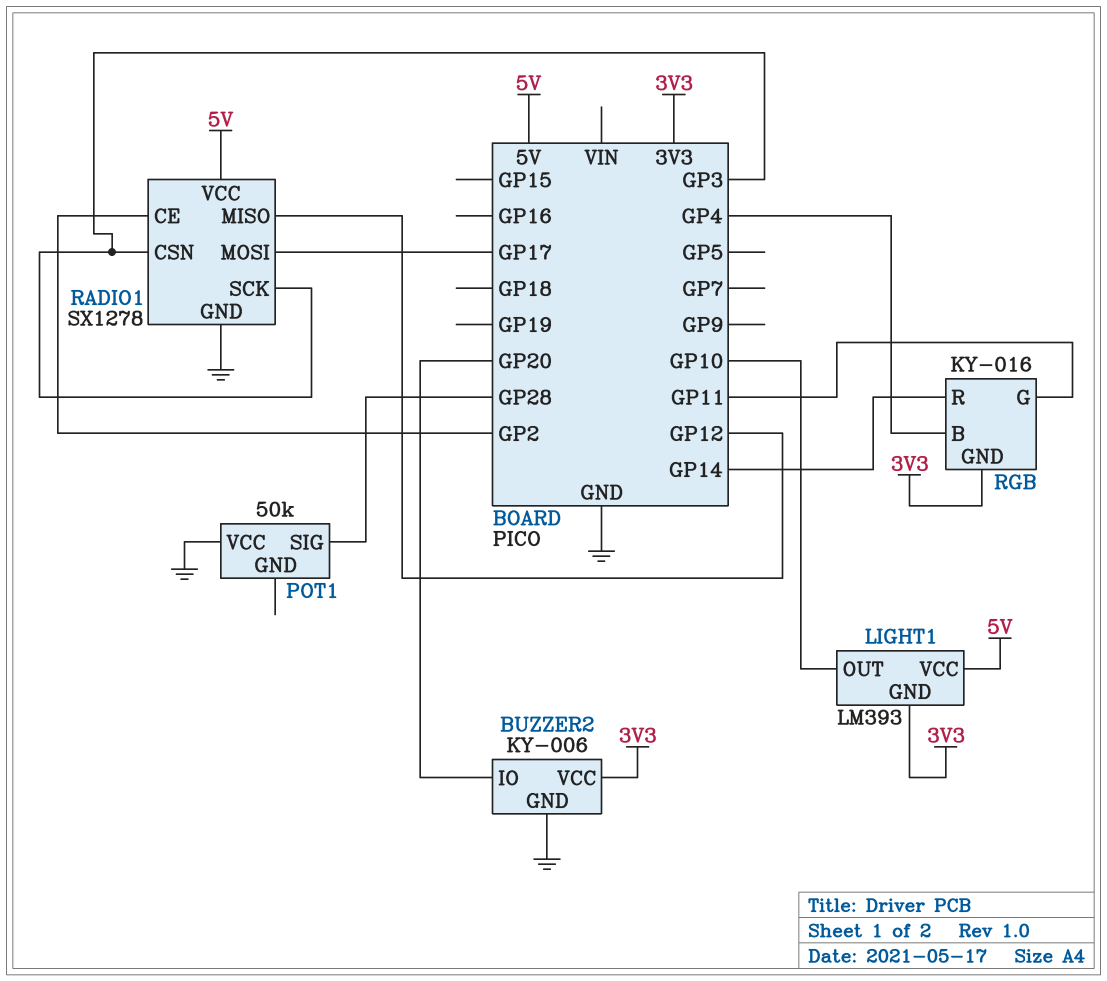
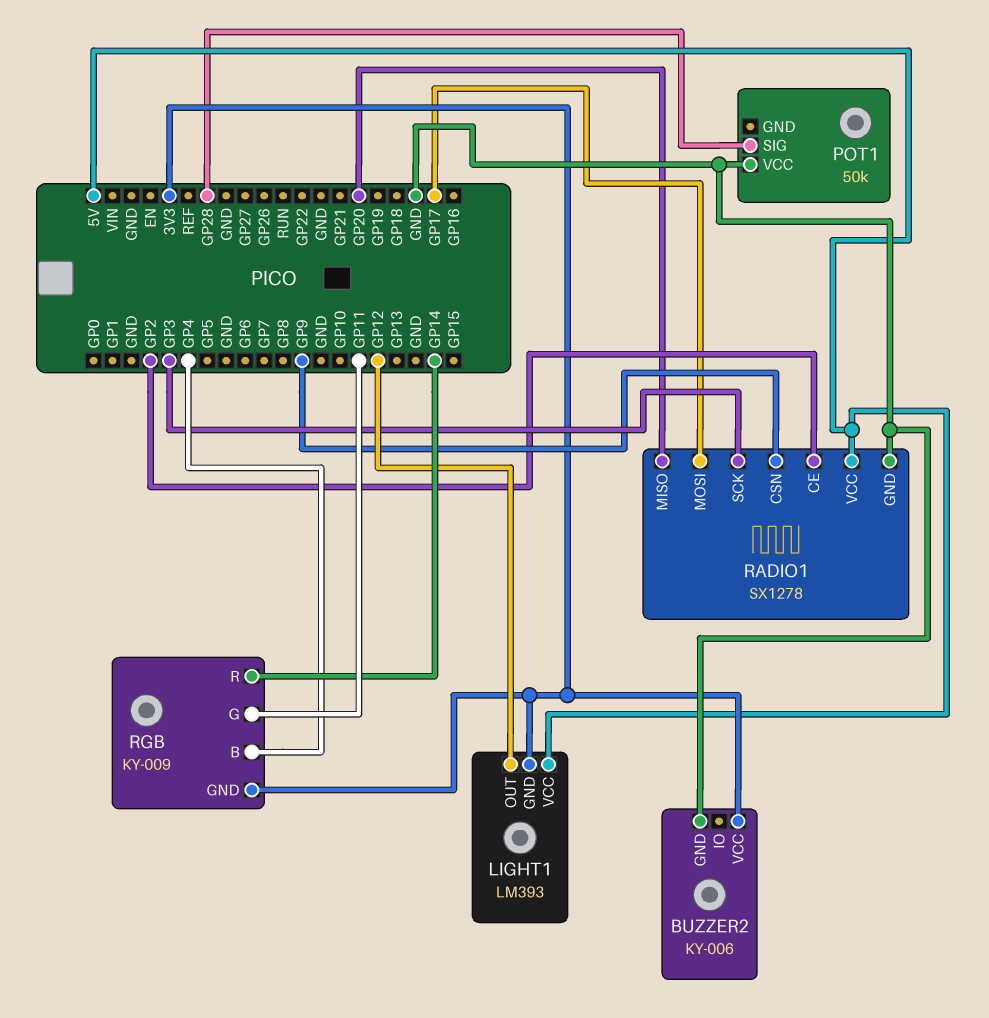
BUZZER2 pin IO: GP20 -> none
LIGHT1 pin OUT: GP10 -> GP12
RADIO1 pin CSN: GP3 -> GP9
RADIO1 pin MISO: GP12 -> GP20
RGB: KY-016 -> KY-009

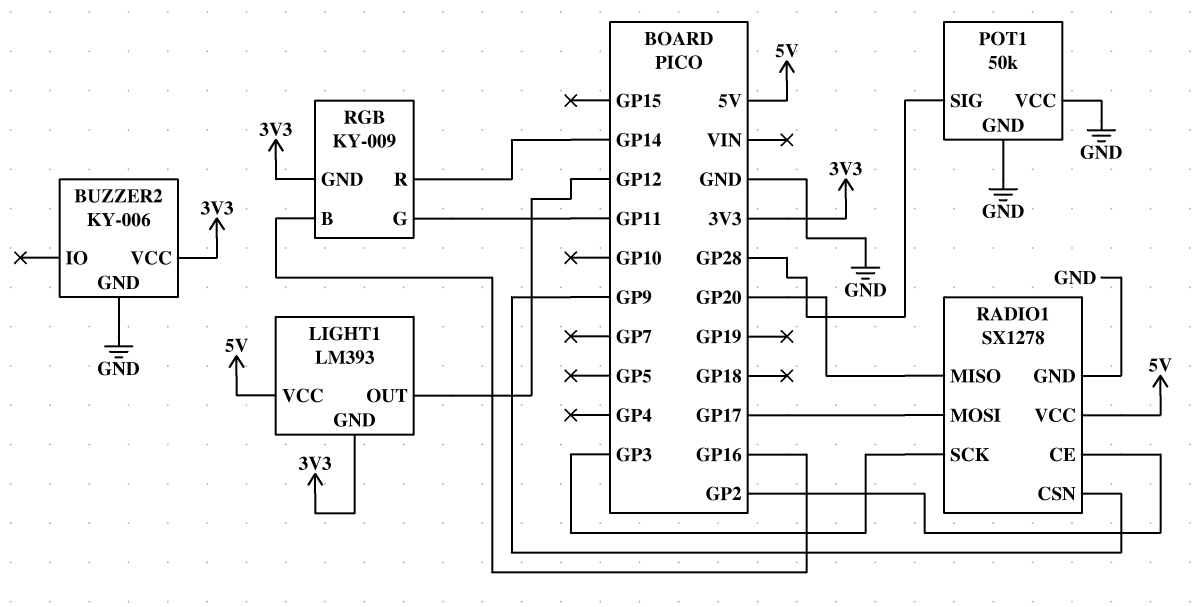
POT1 pin GND: none -> GND
RGB pin B: GP4 -> GP16

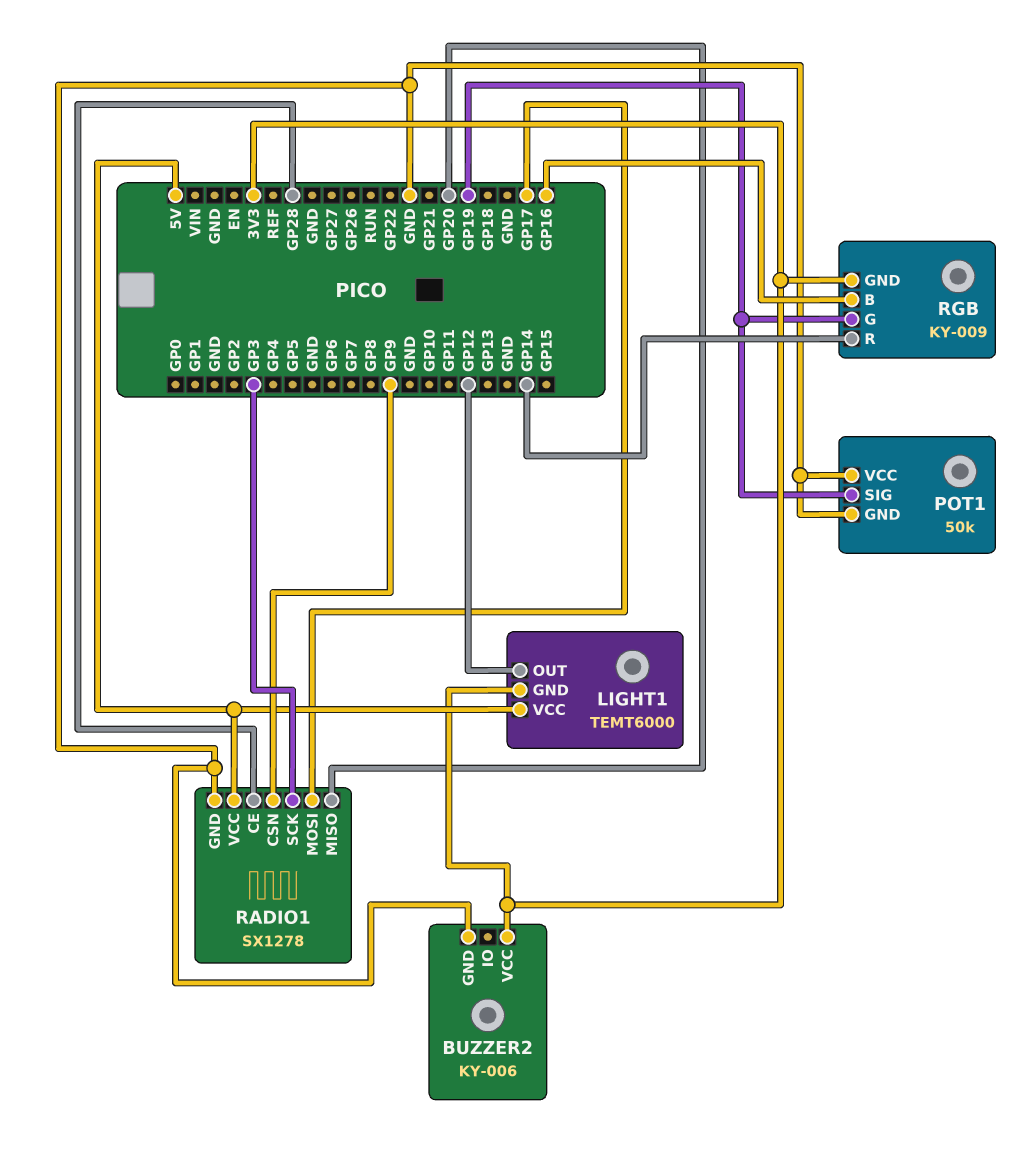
LIGHT1: LM393 -> TEMT6000
POT1 pin SIG: GP28 -> GP19
RADIO1 pin CE: GP2 -> GP28
RGB pin G: GP11 -> GP19

